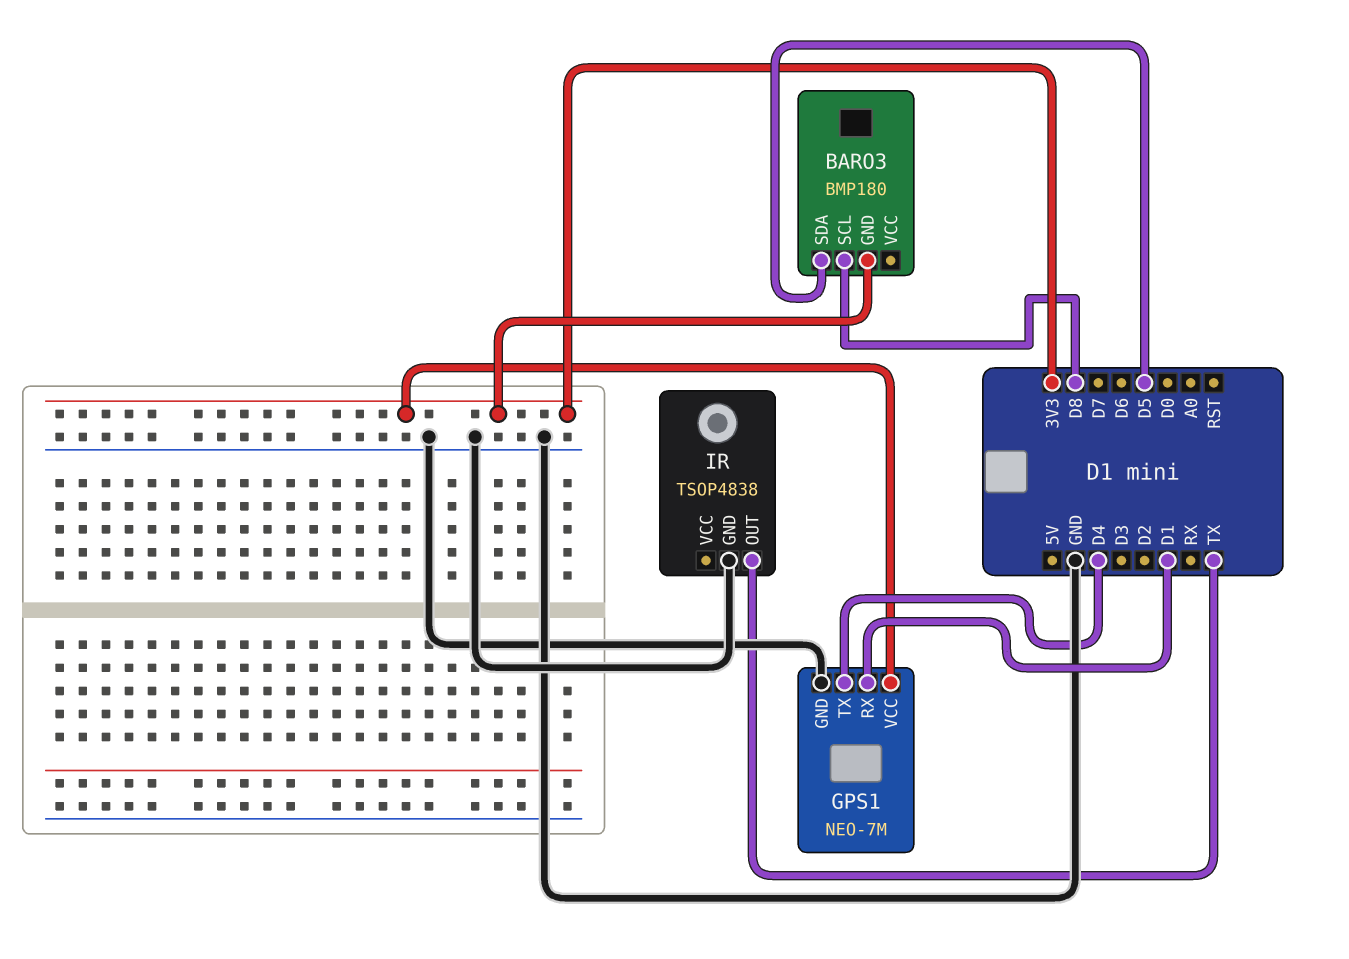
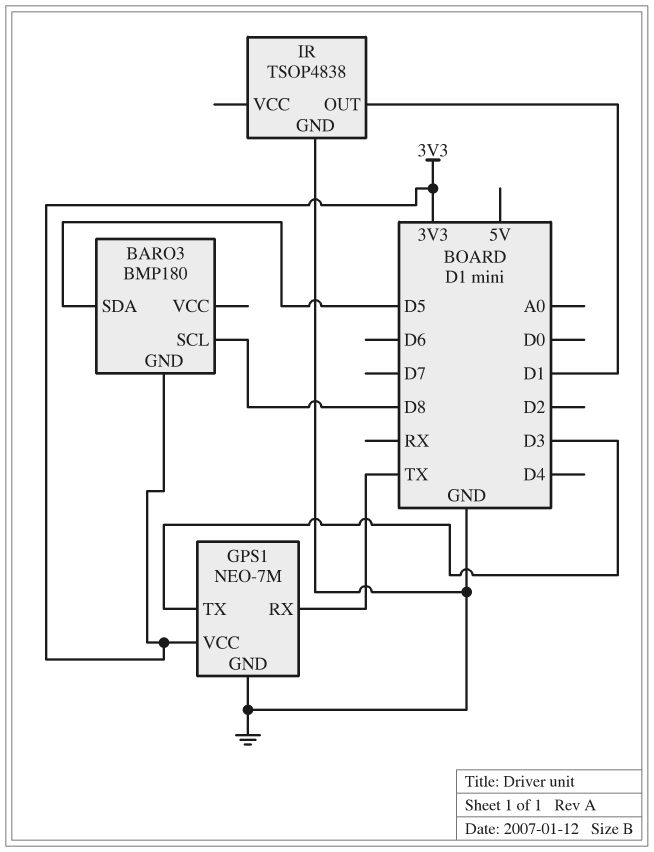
GPS1 pin RX: D1 -> TX
GPS1 pin TX: D4 -> D3
IR pin OUT: TX -> D1

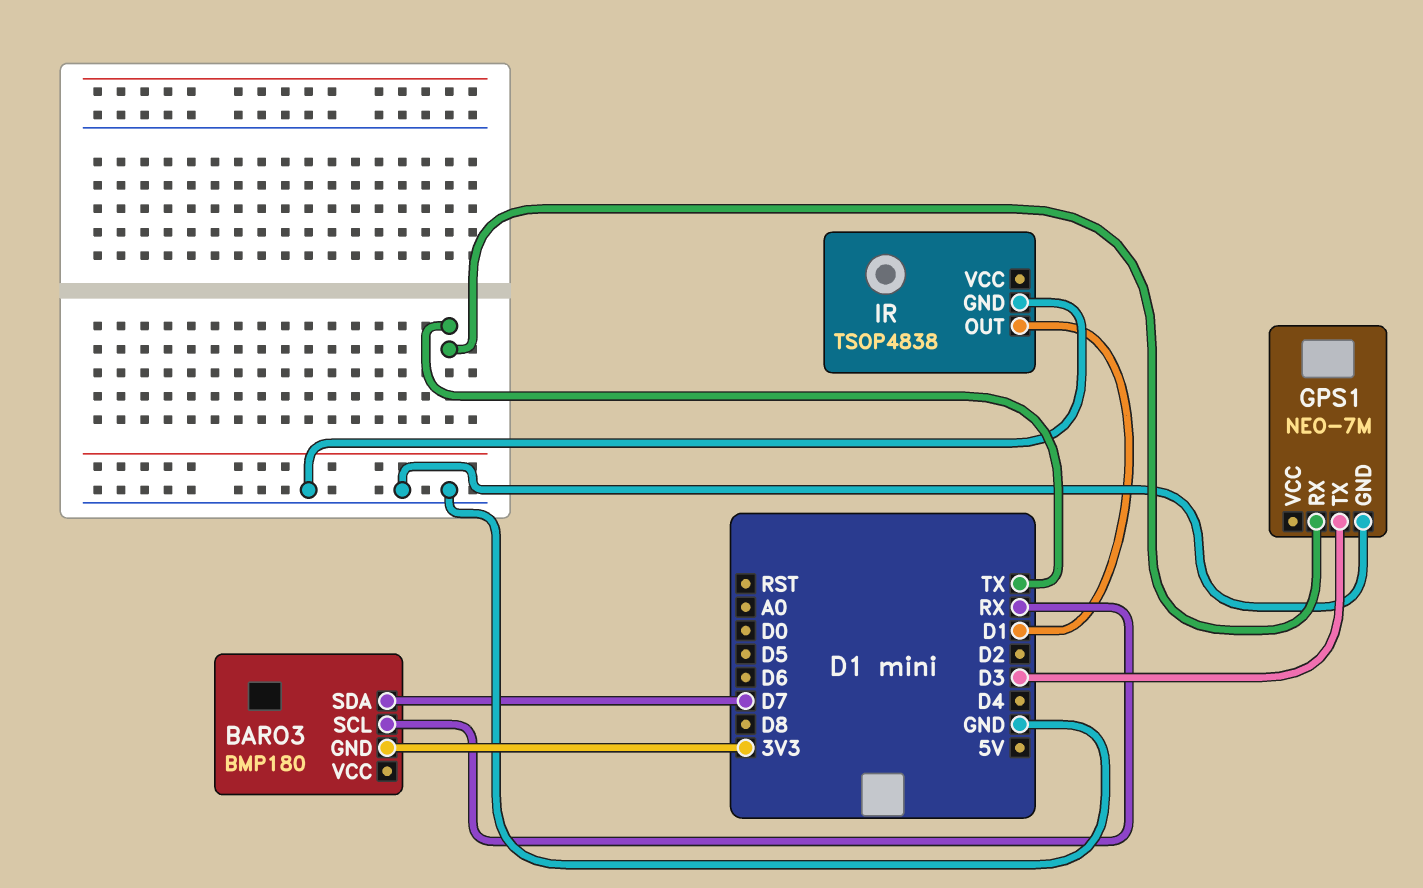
BARO3 pin SCL: D8 -> RX
BARO3 pin SDA: D5 -> D7
GPS1 pin VCC: 3V3 -> none

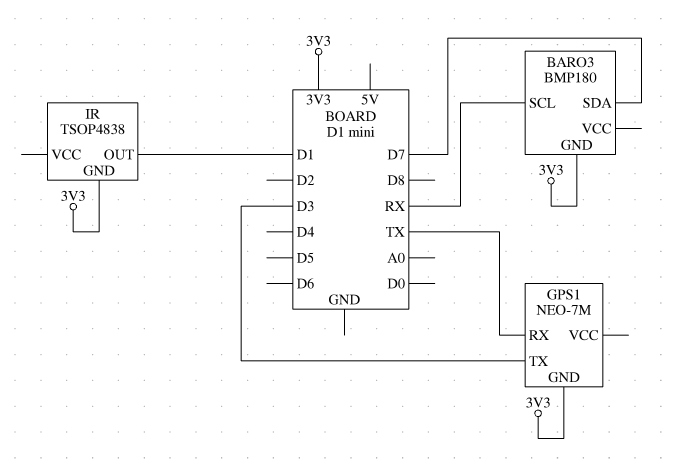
GPS1 pin GND: GND -> 3V3
IR pin GND: GND -> 3V3

